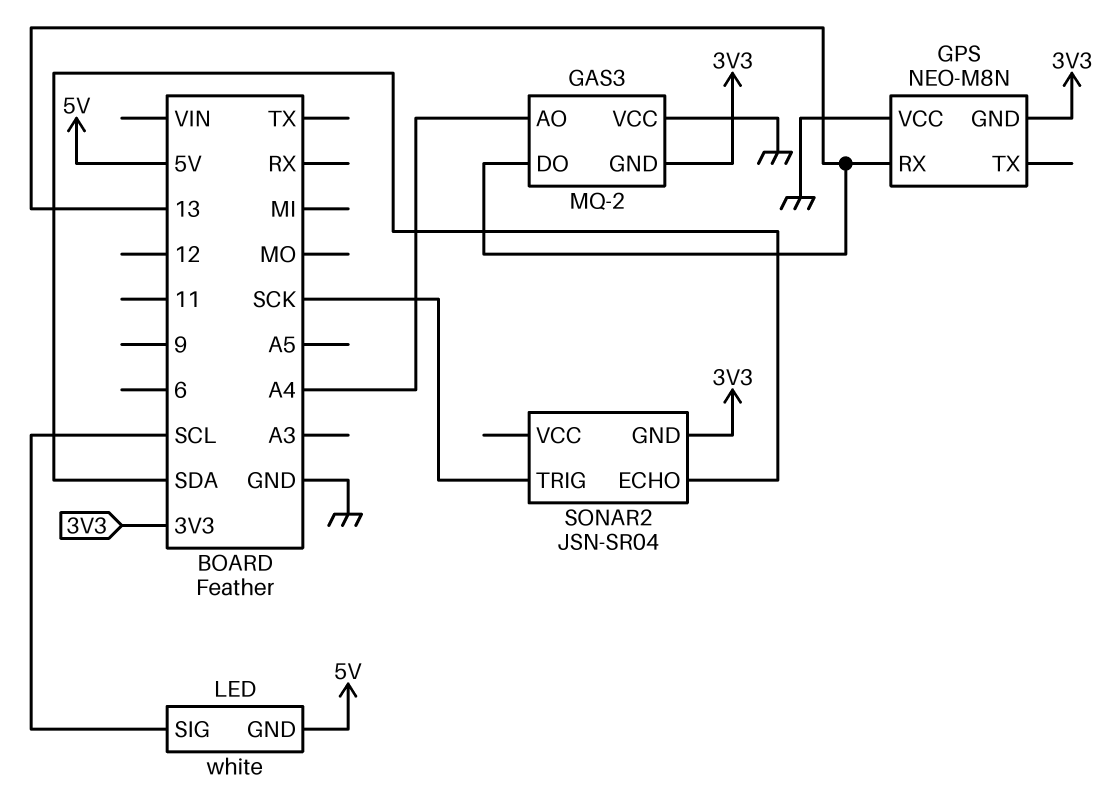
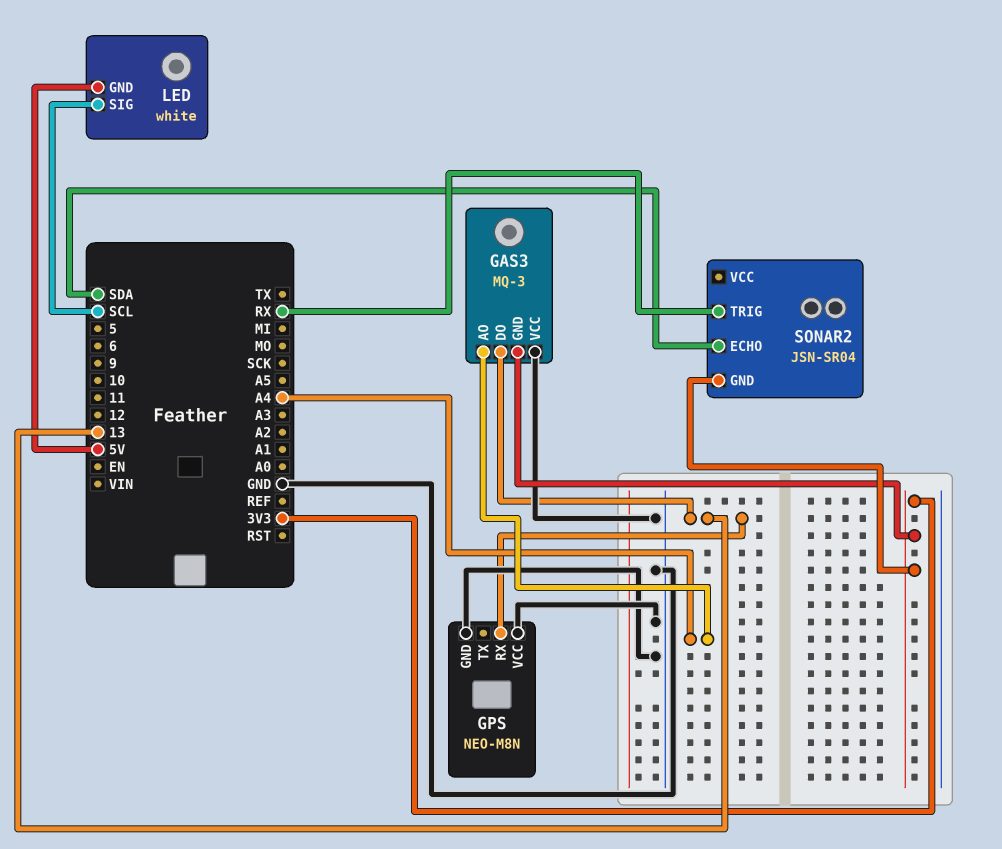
GAS3: MQ-2 -> MQ-3
GPS pin GND: 3V3 -> GND
SONAR2 pin TRIG: SCK -> RX

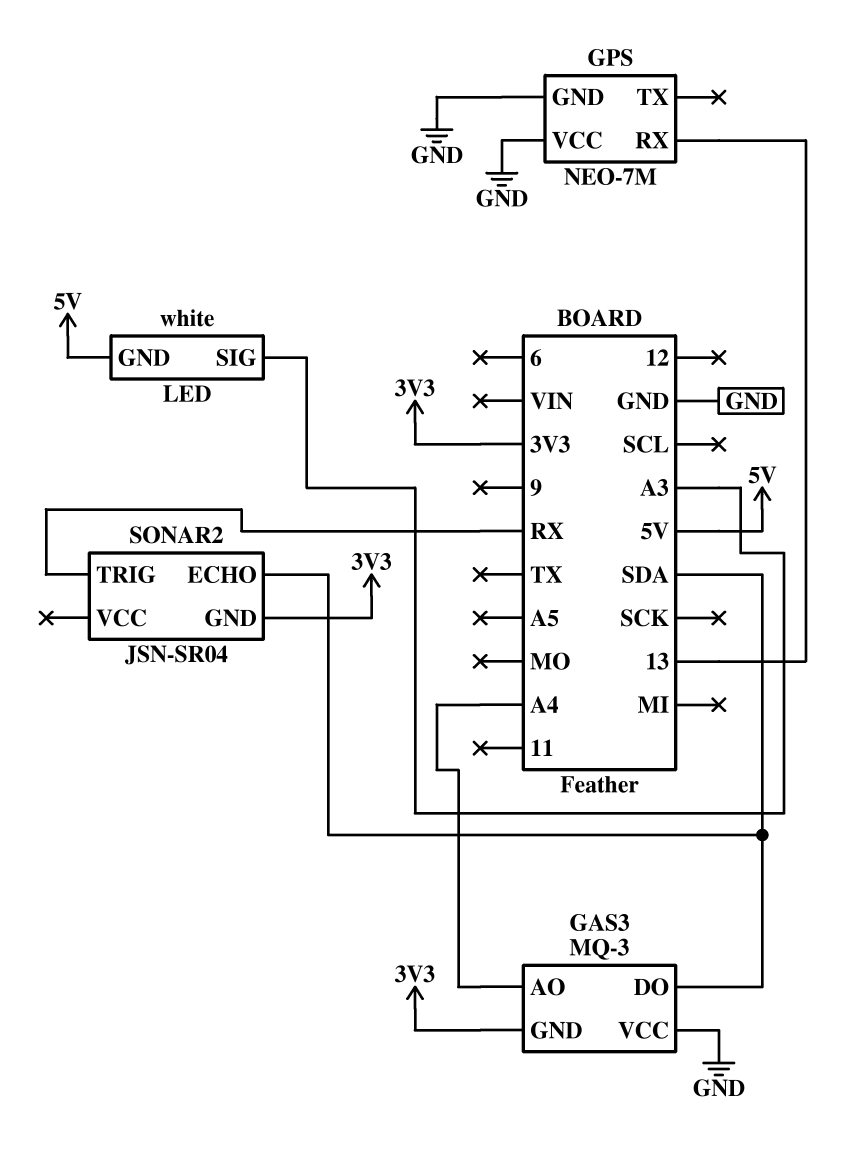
GAS3 pin DO: 13 -> SDA
GPS: NEO-M8N -> NEO-7M
LED pin SIG: SCL -> A3

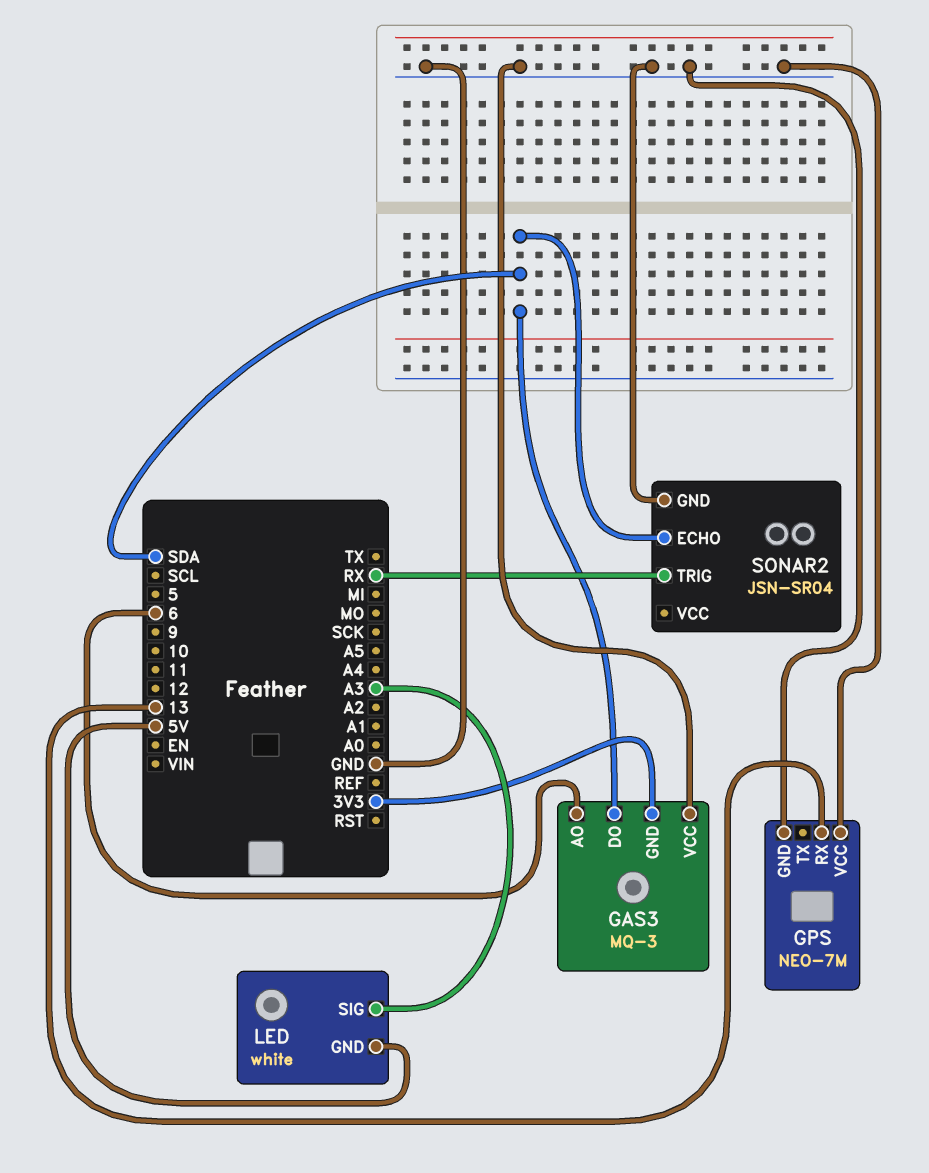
GAS3 pin AO: A4 -> 6
SONAR2 pin GND: 3V3 -> GND

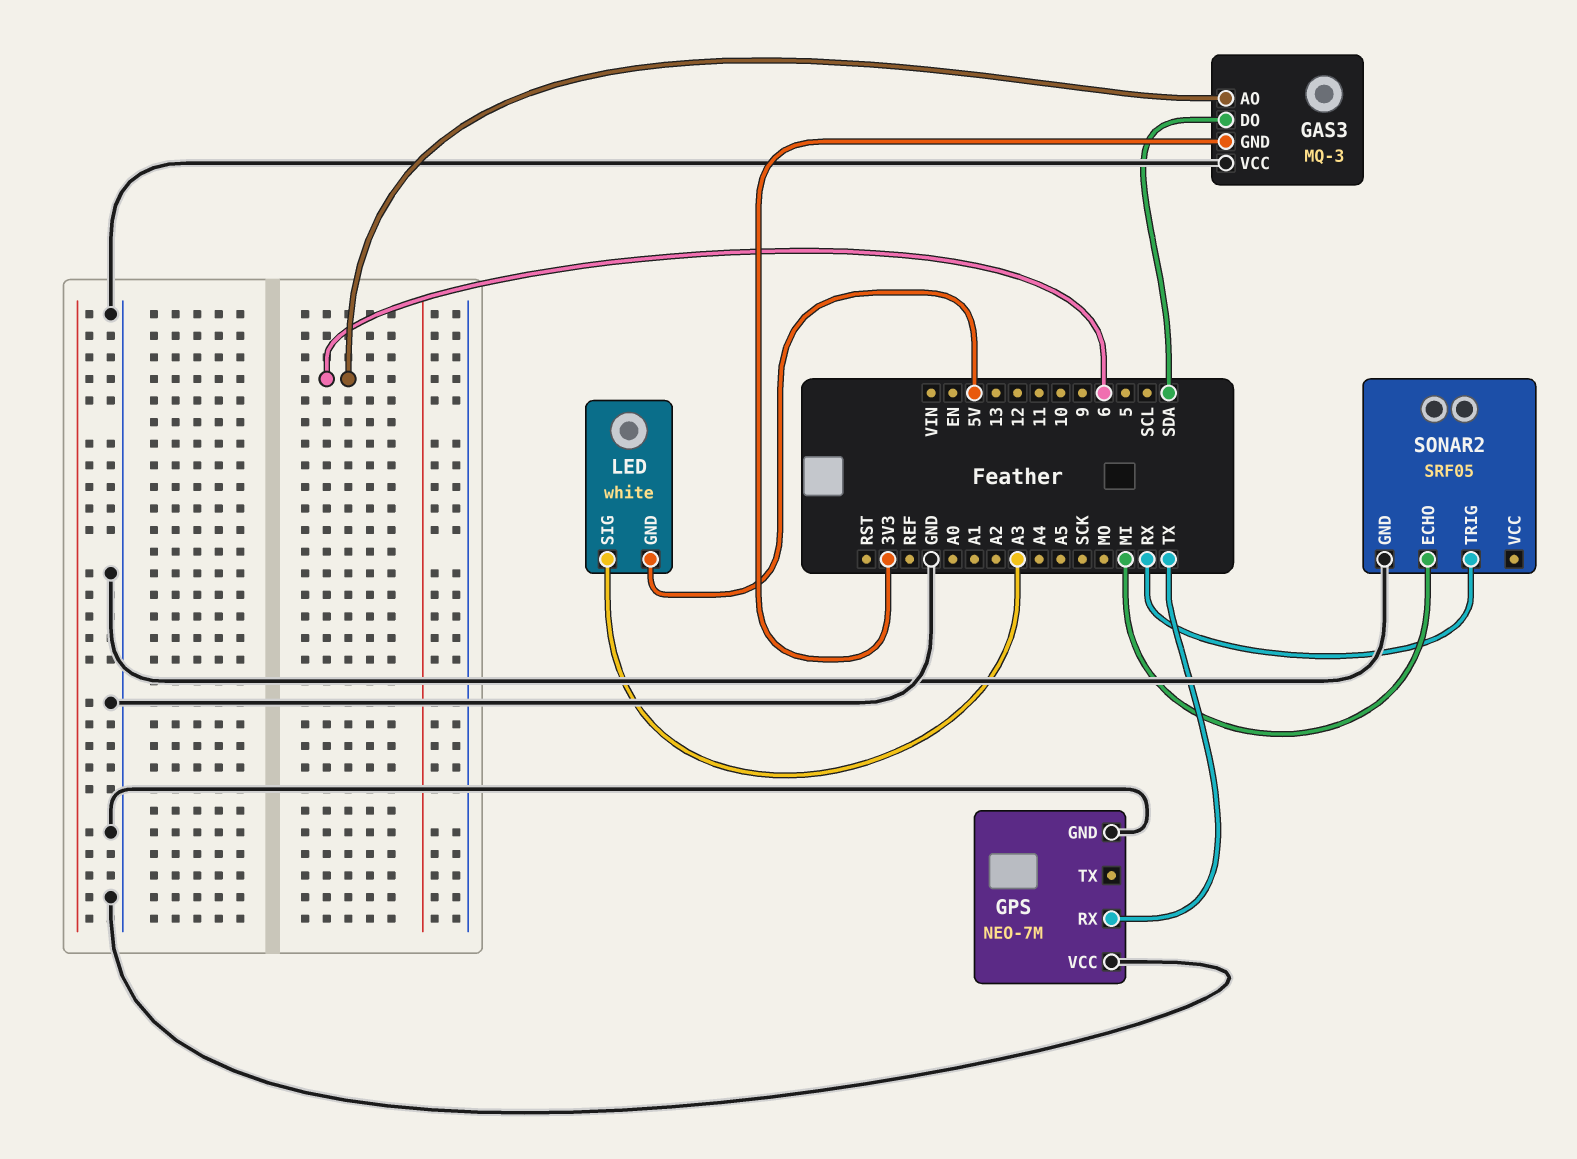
GPS pin RX: 13 -> TX
SONAR2: JSN-SR04 -> SRF05
SONAR2 pin ECHO: SDA -> MI

